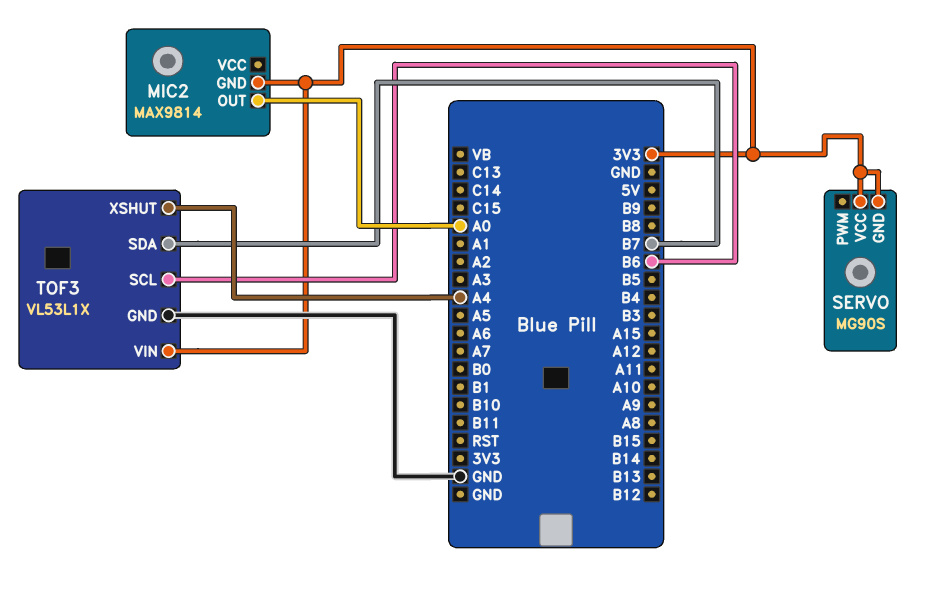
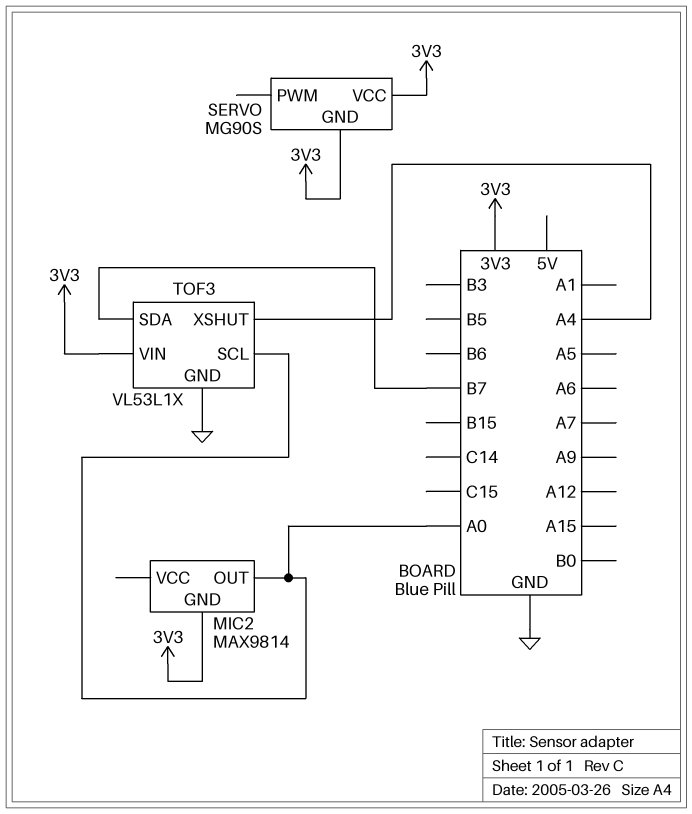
TOF3 pin SCL: B6 -> A0

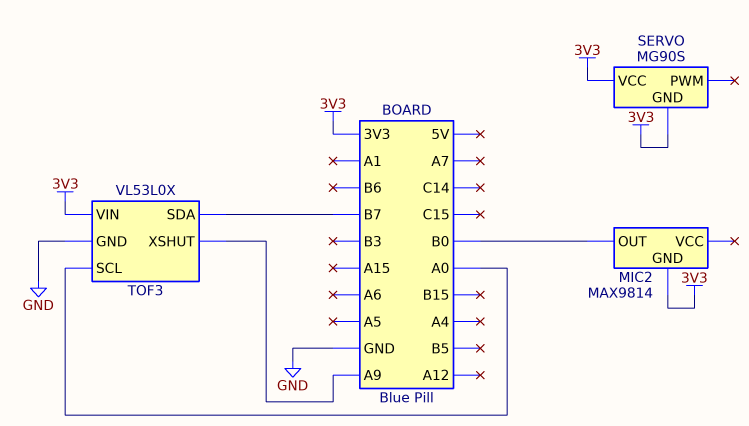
MIC2 pin OUT: A0 -> B0
TOF3: VL53L1X -> VL53L0X
TOF3 pin XSHUT: A4 -> A9

